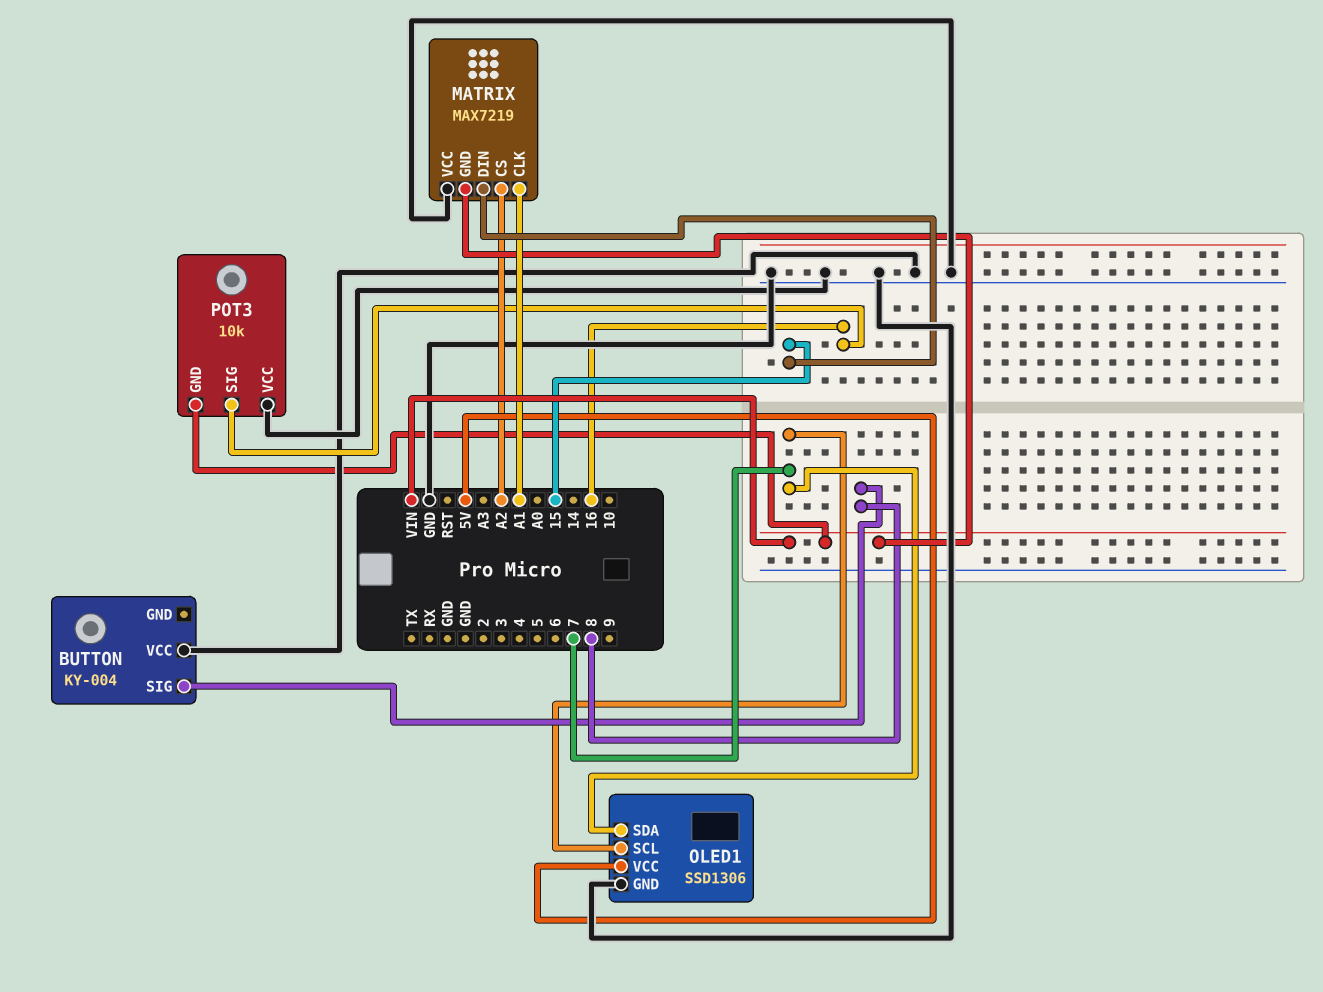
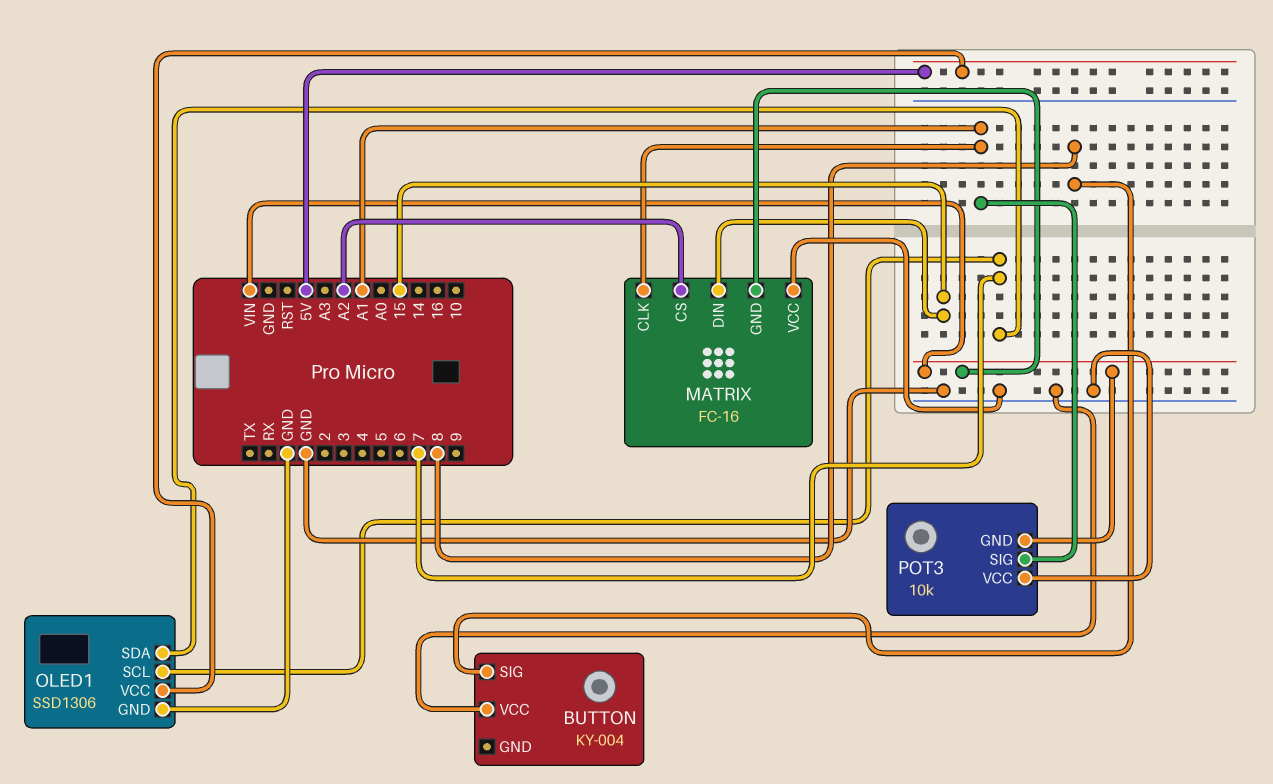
MATRIX: MAX7219 -> FC-16
POT3 pin SIG: 16 -> A1

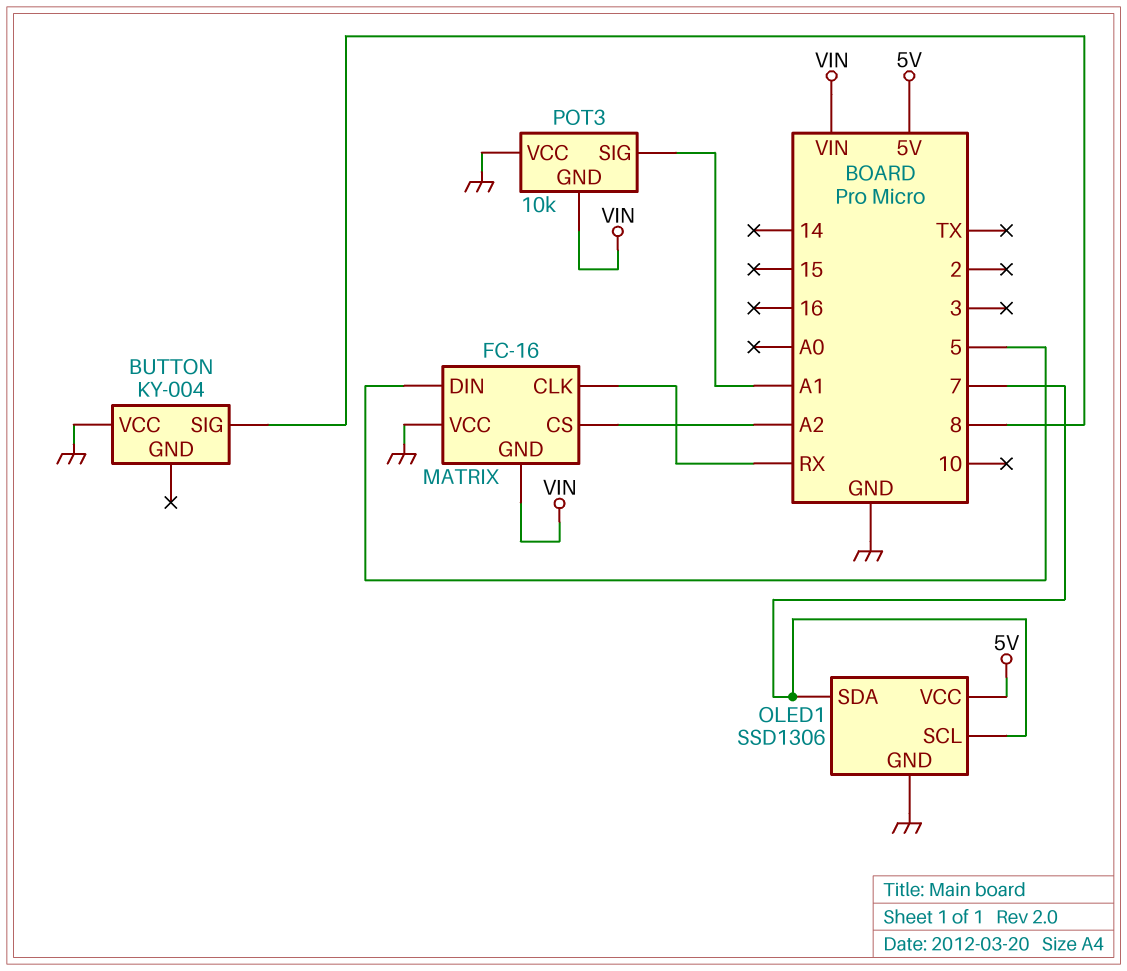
MATRIX pin CLK: A1 -> RX
MATRIX pin DIN: 15 -> 5

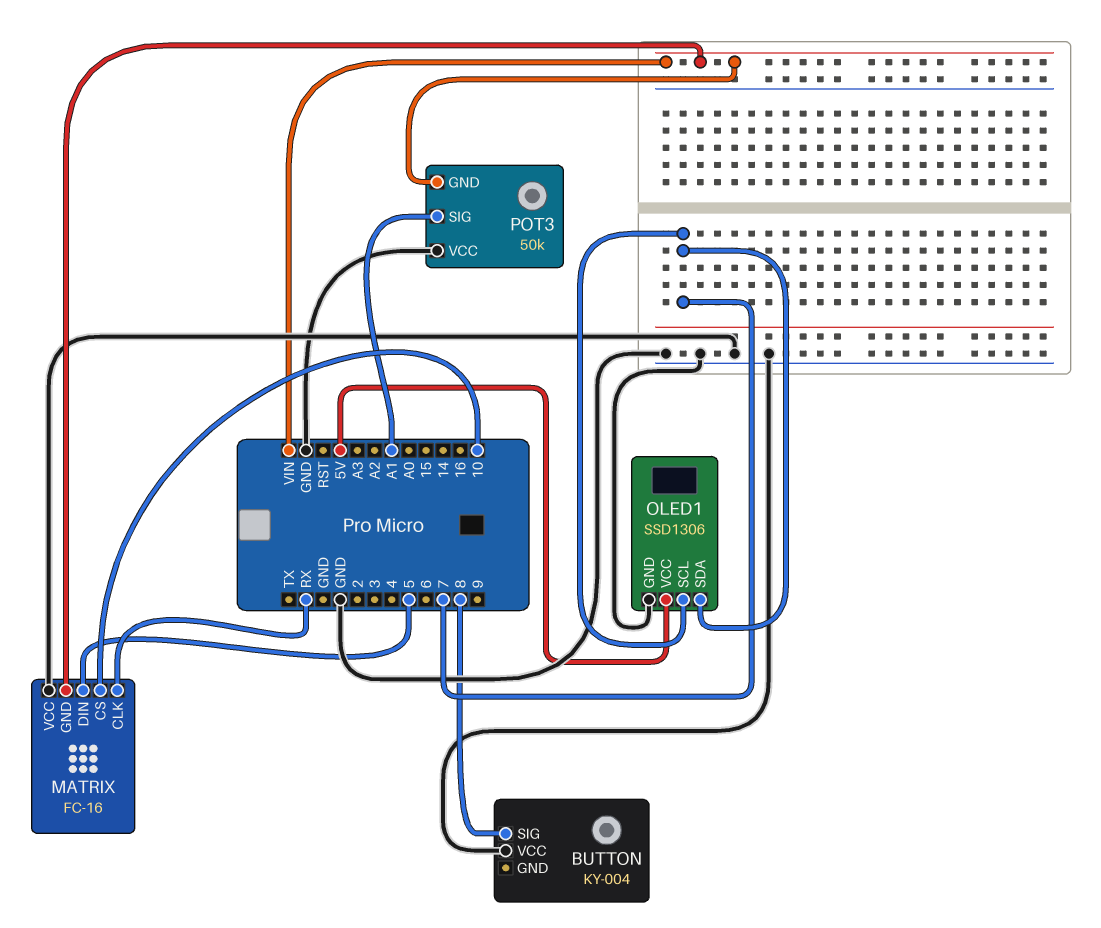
MATRIX pin CS: A2 -> 10
POT3: 10k -> 50k

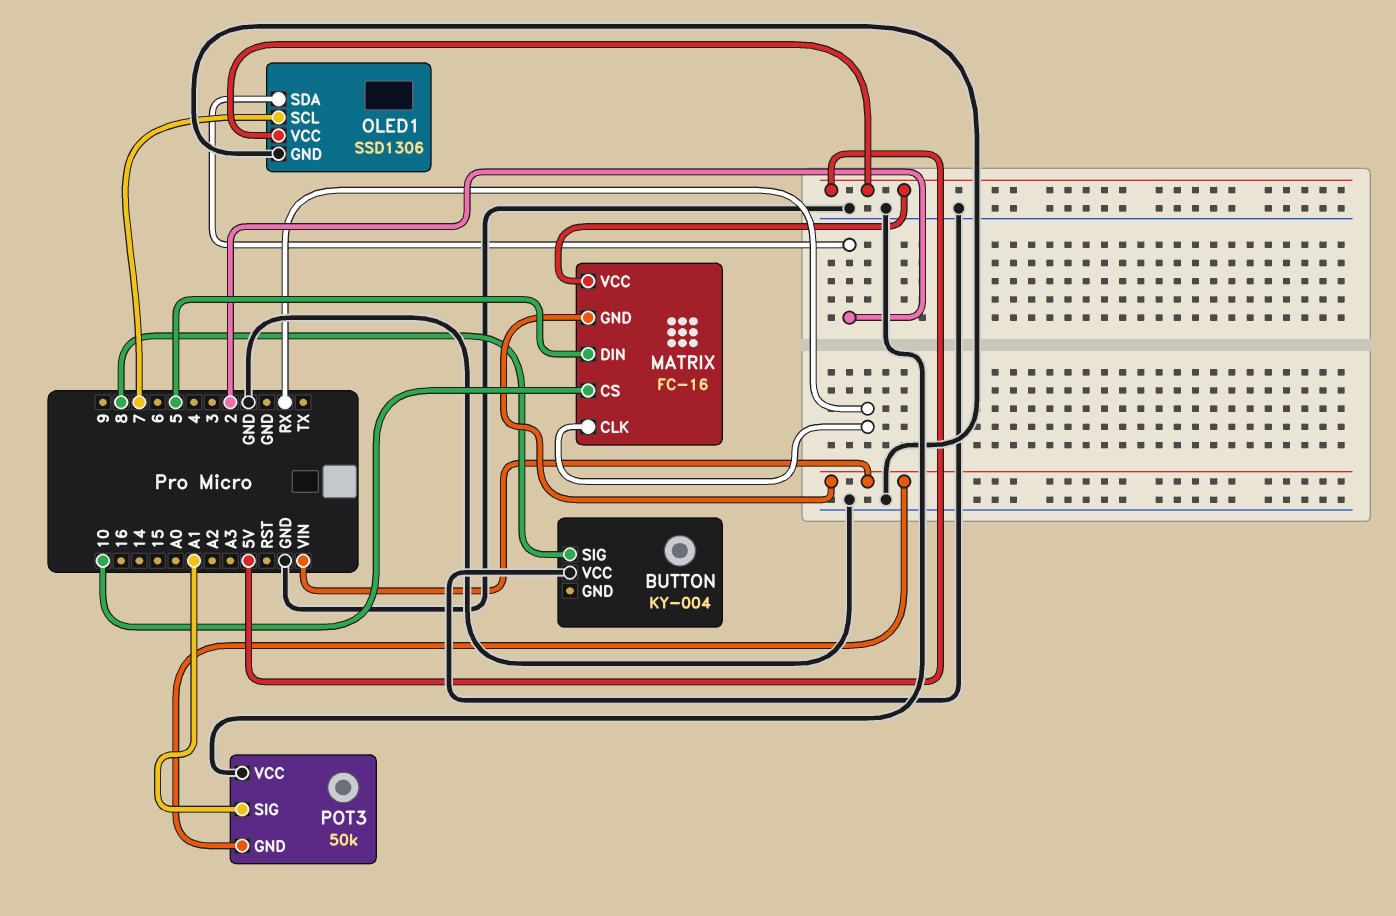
MATRIX pin VCC: GND -> 5V
OLED1 pin SDA: 7 -> 2

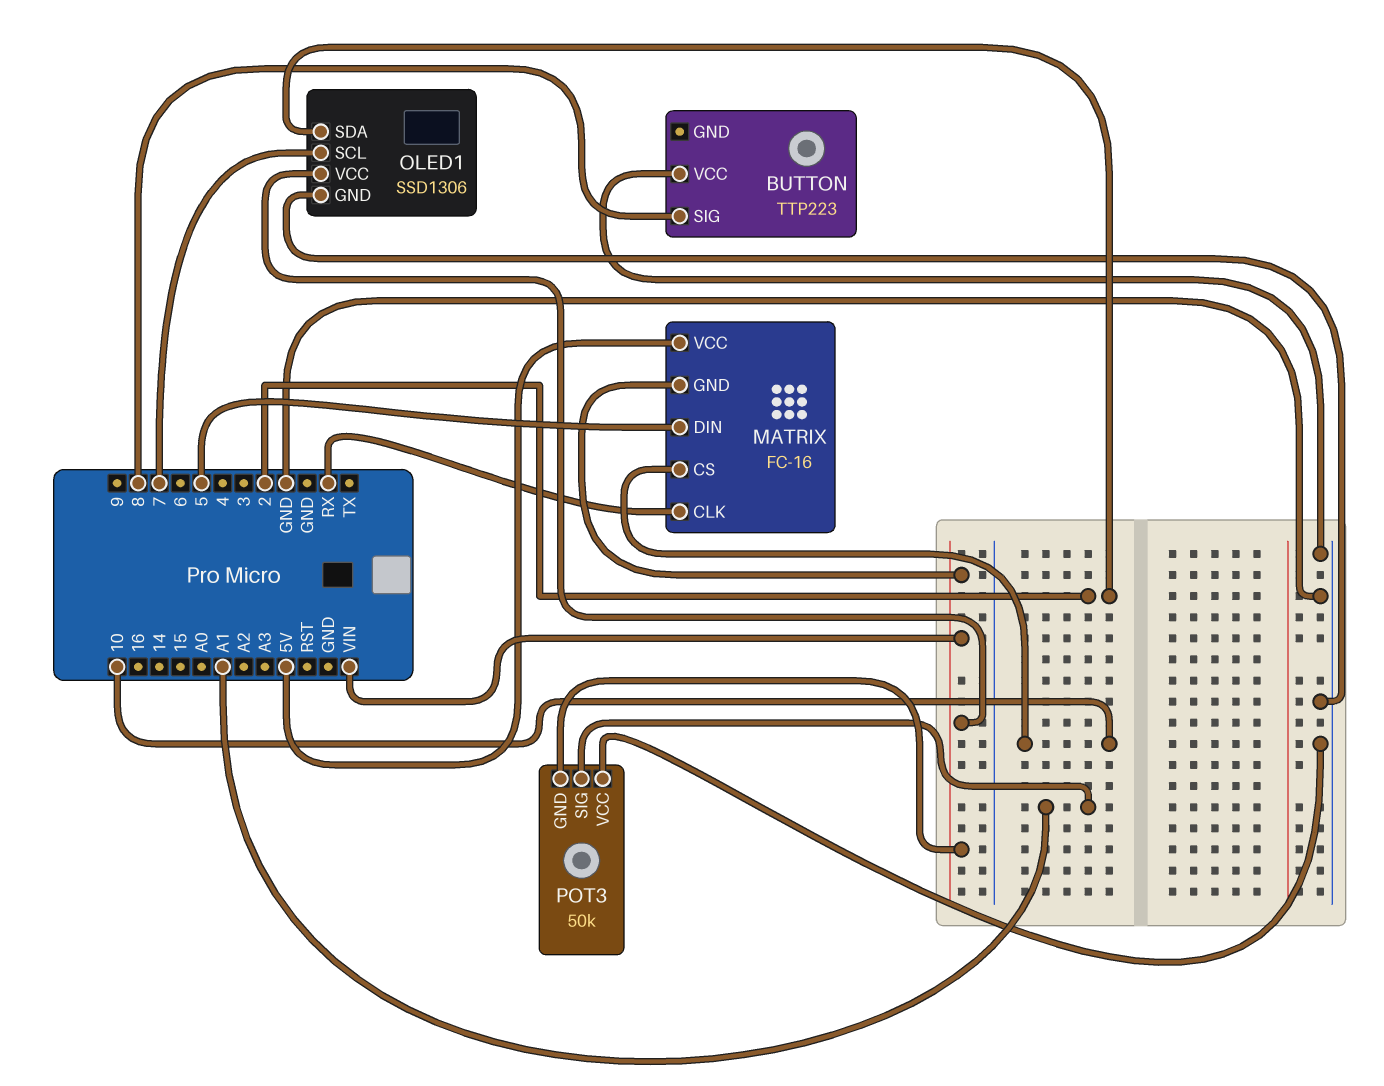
BUTTON: KY-004 -> TTP223
OLED1 pin VCC: 5V -> VIN

